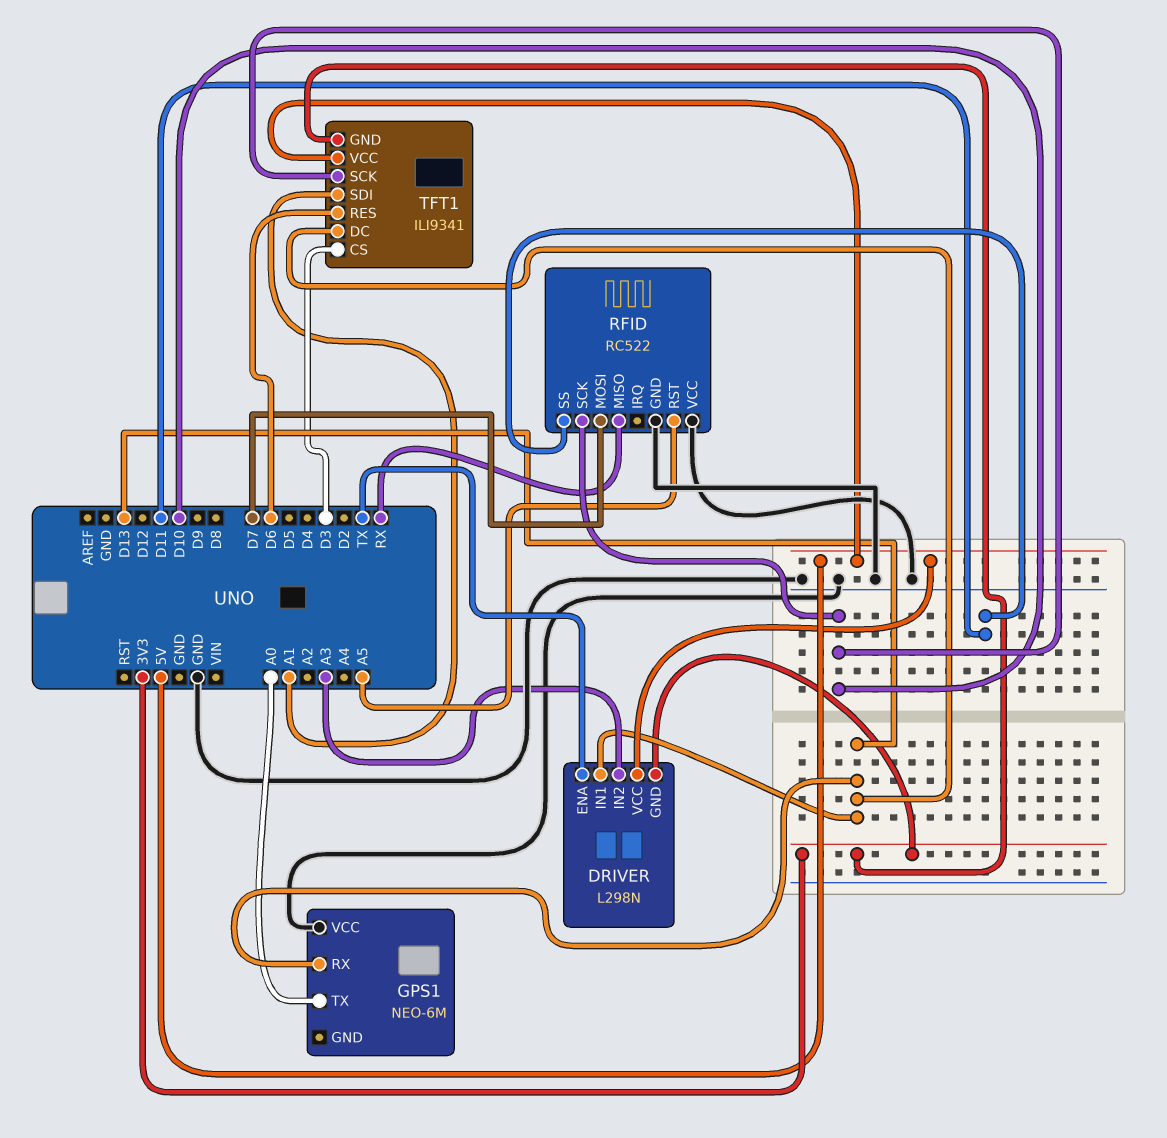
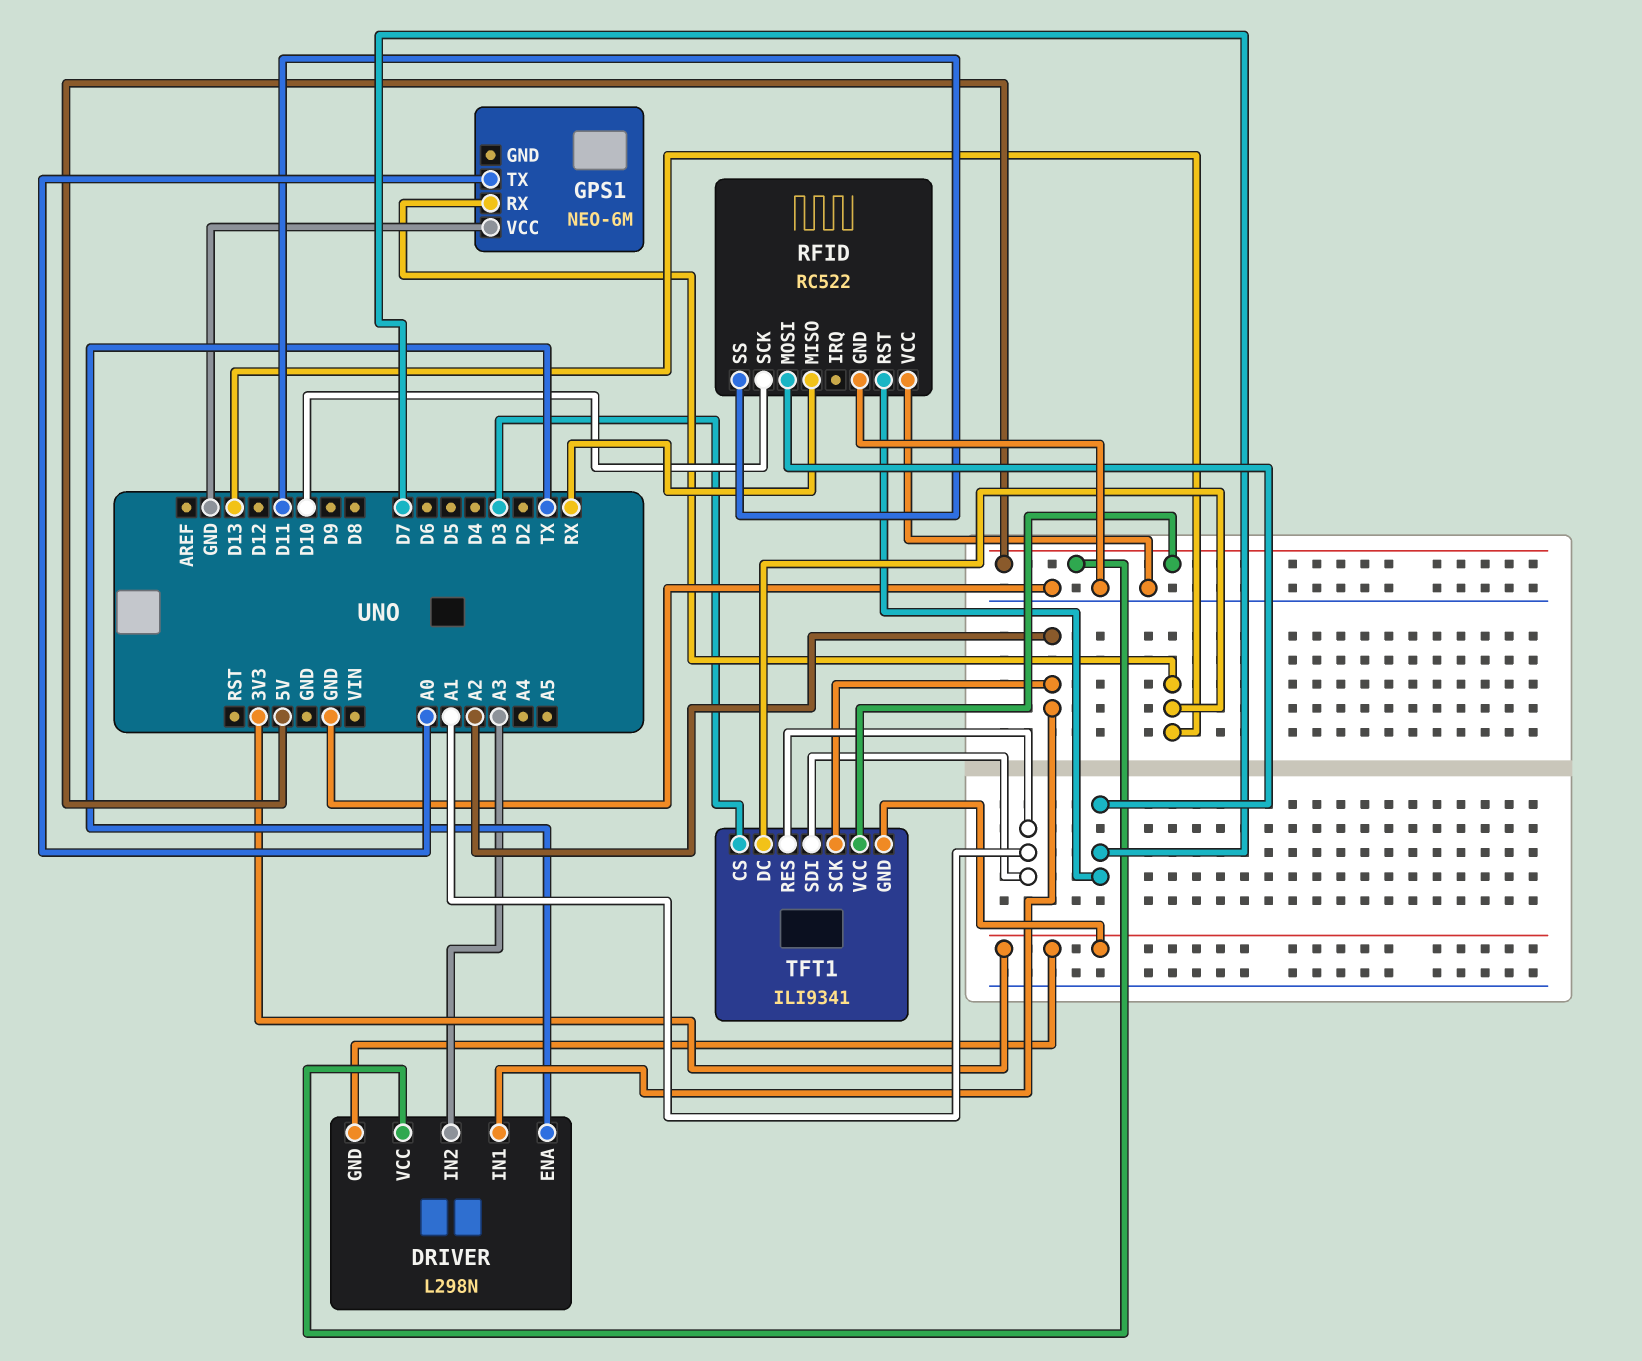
DRIVER pin IN1: D13 -> A2
RFID pin RST: A5 -> D7
TFT1 pin RES: D6 -> A1
TFT1 pin SCK: D10 -> A2

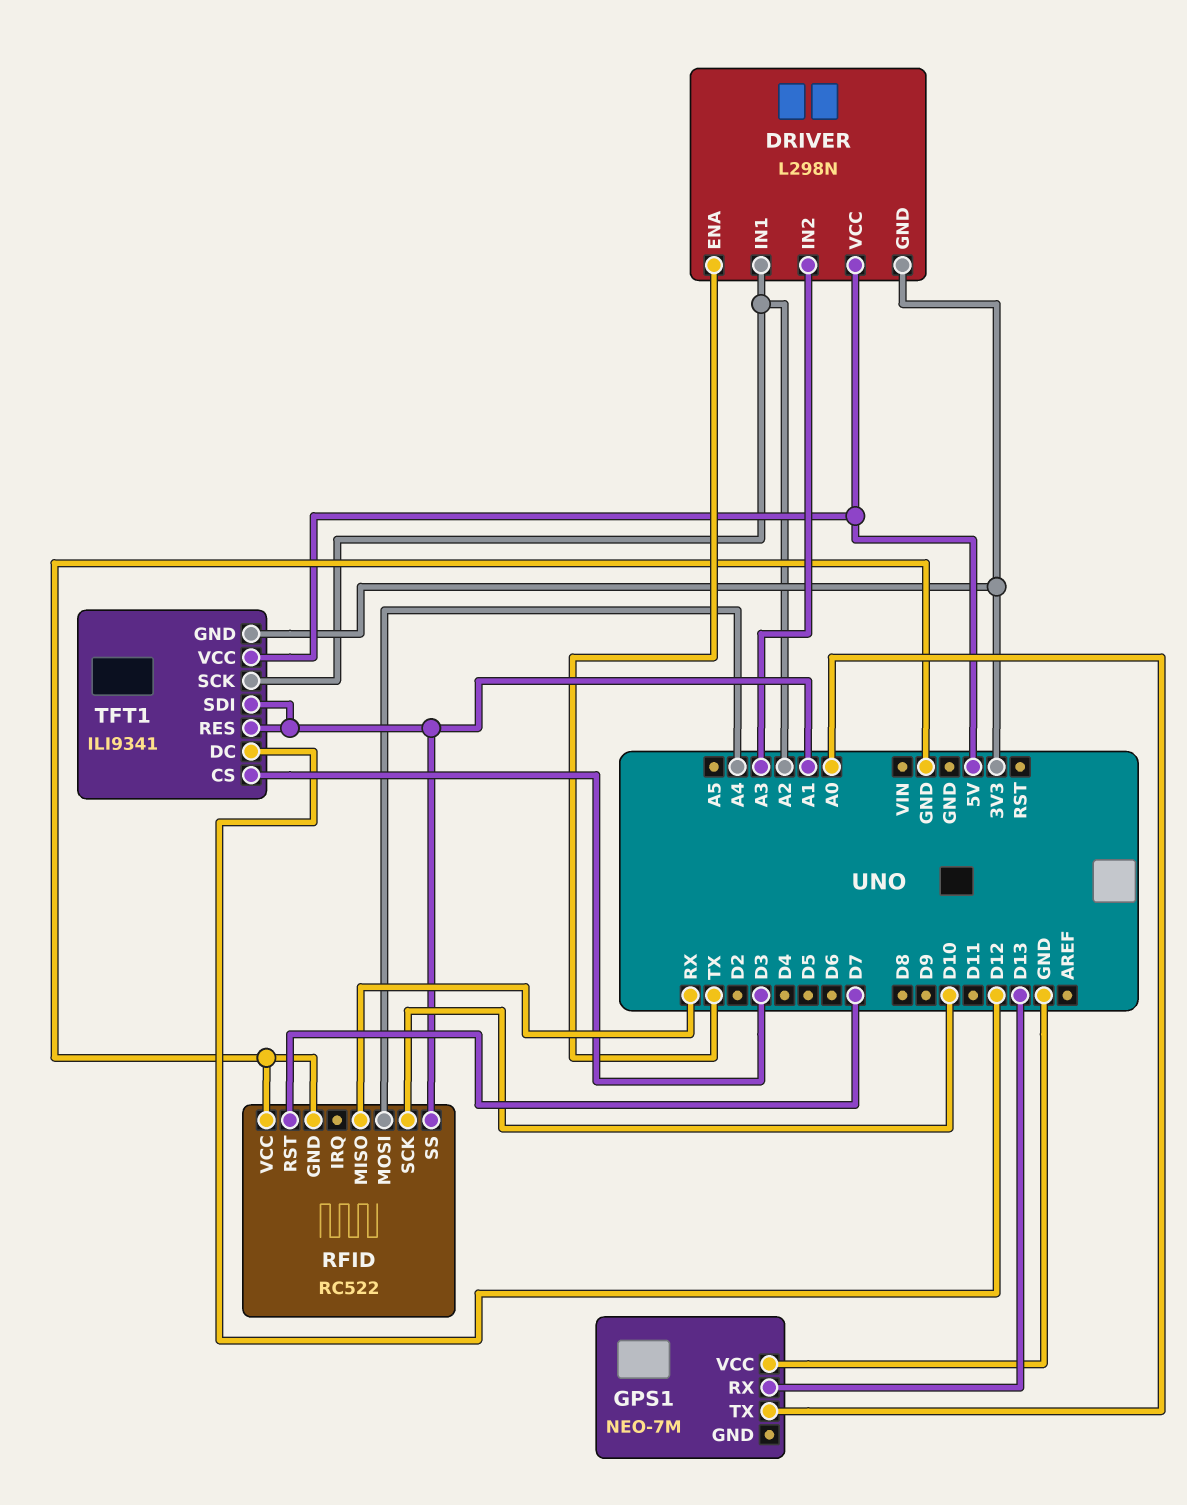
GPS1: NEO-6M -> NEO-7M
RFID pin MOSI: D7 -> A4
RFID pin SS: D11 -> A1
TFT1 pin DC: D13 -> D12

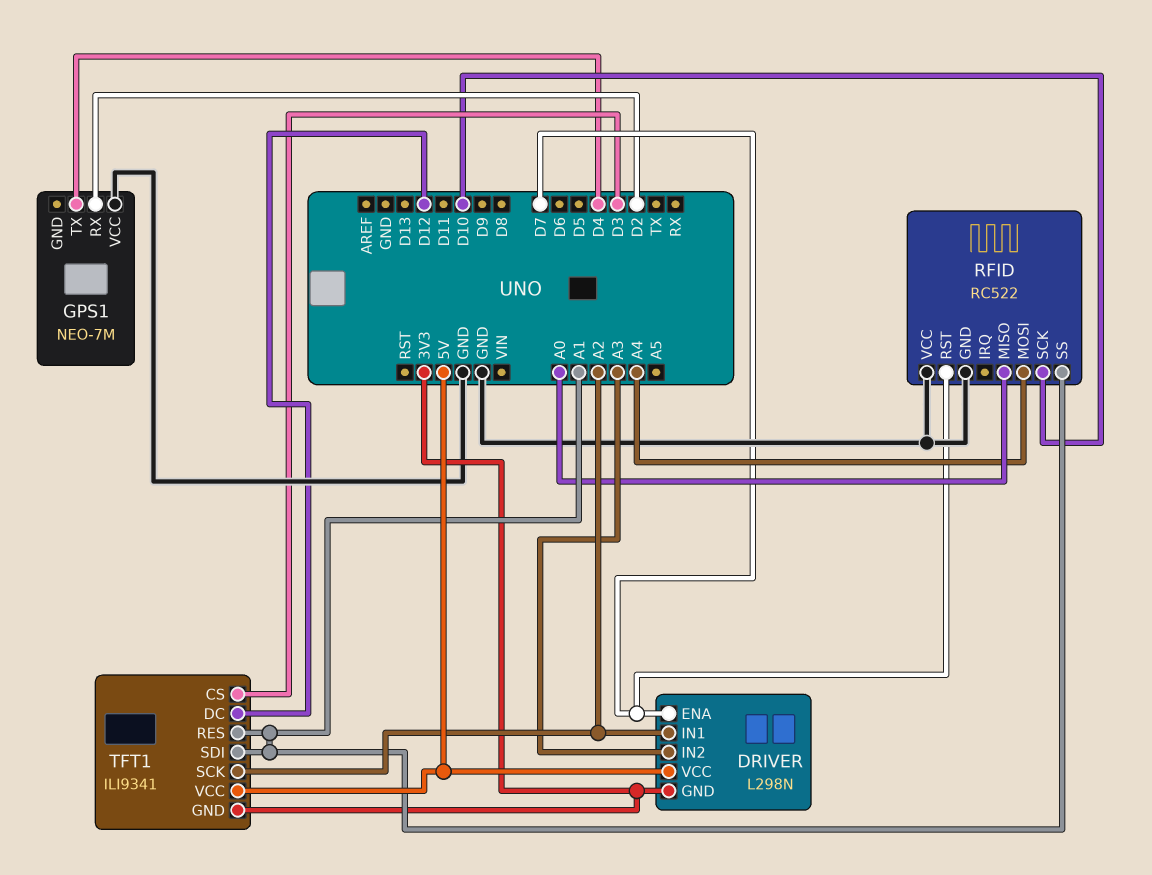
DRIVER pin ENA: TX -> D7
GPS1 pin RX: D13 -> D2
GPS1 pin TX: A0 -> D4
RFID pin MISO: RX -> A0

